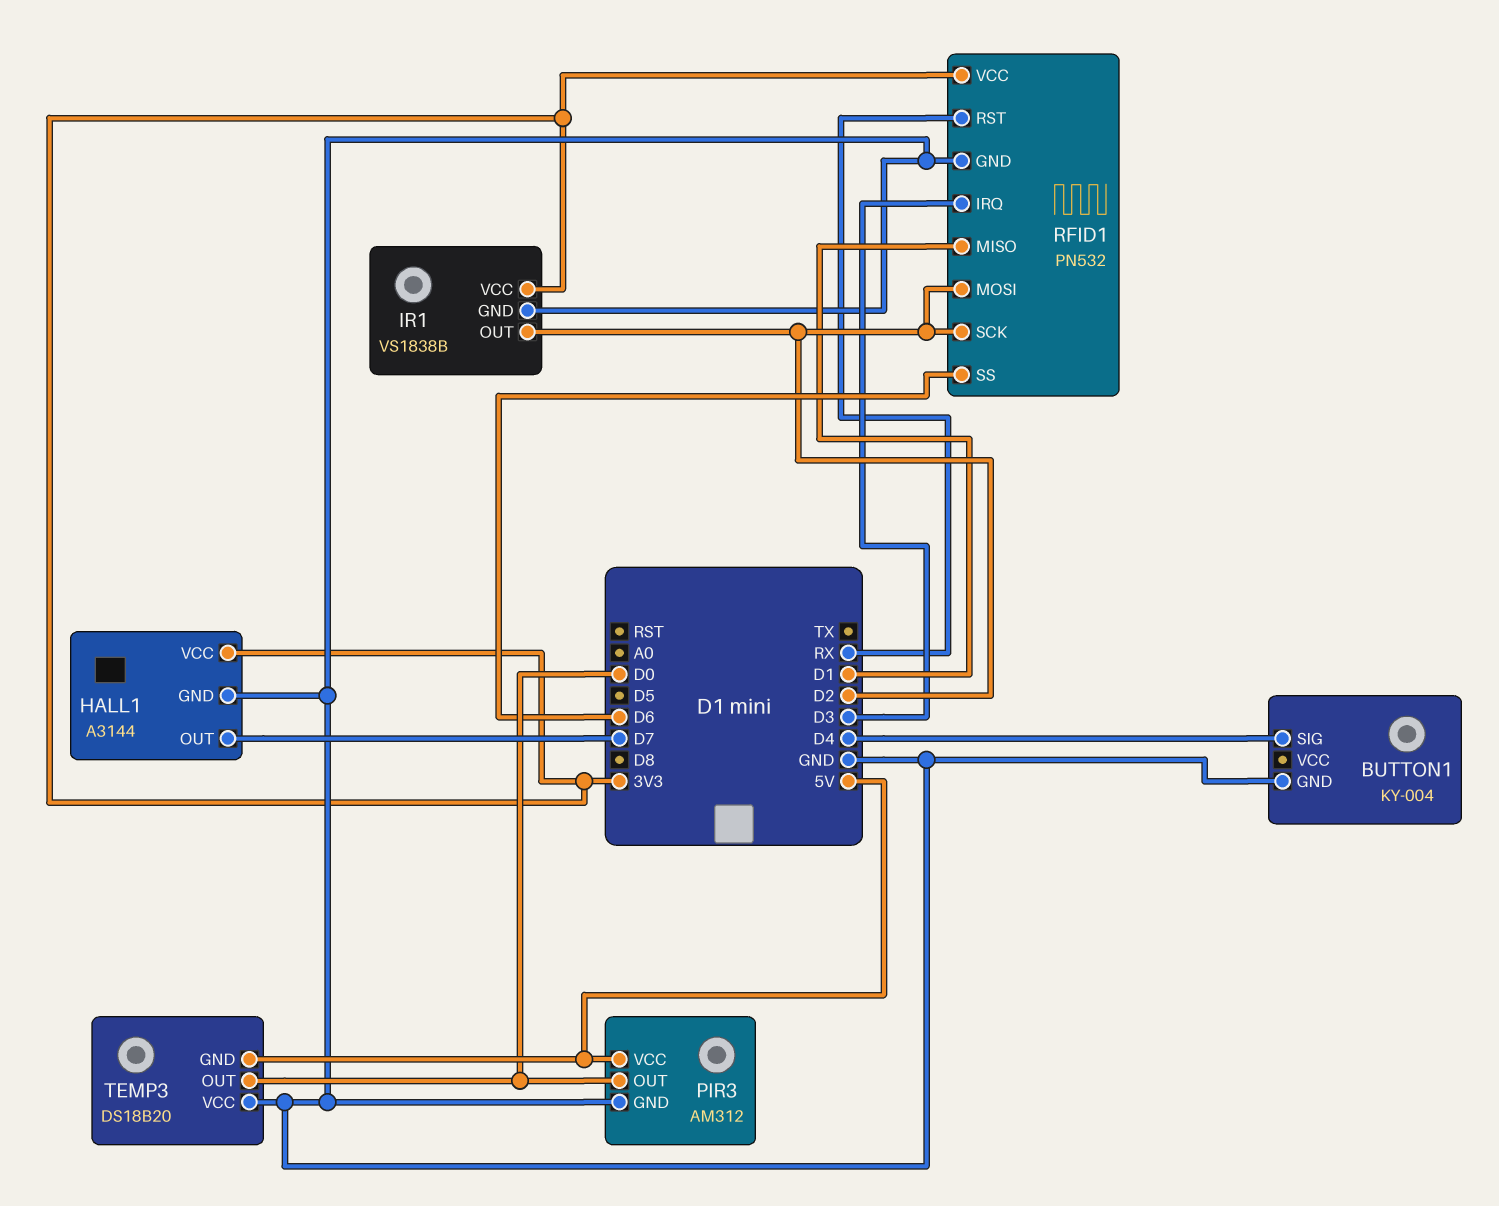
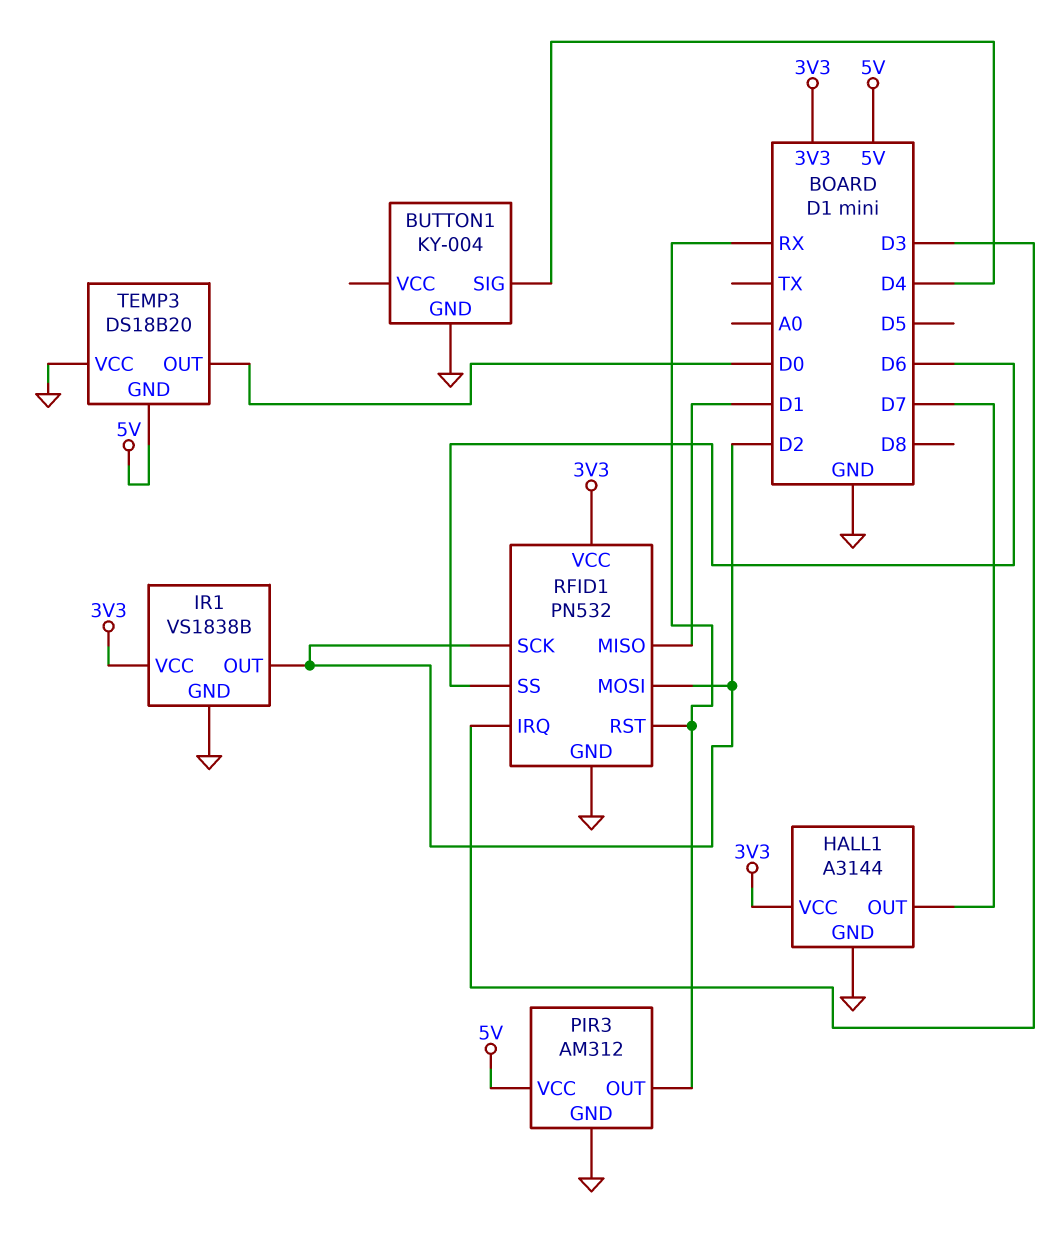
PIR3 pin OUT: D0 -> RX

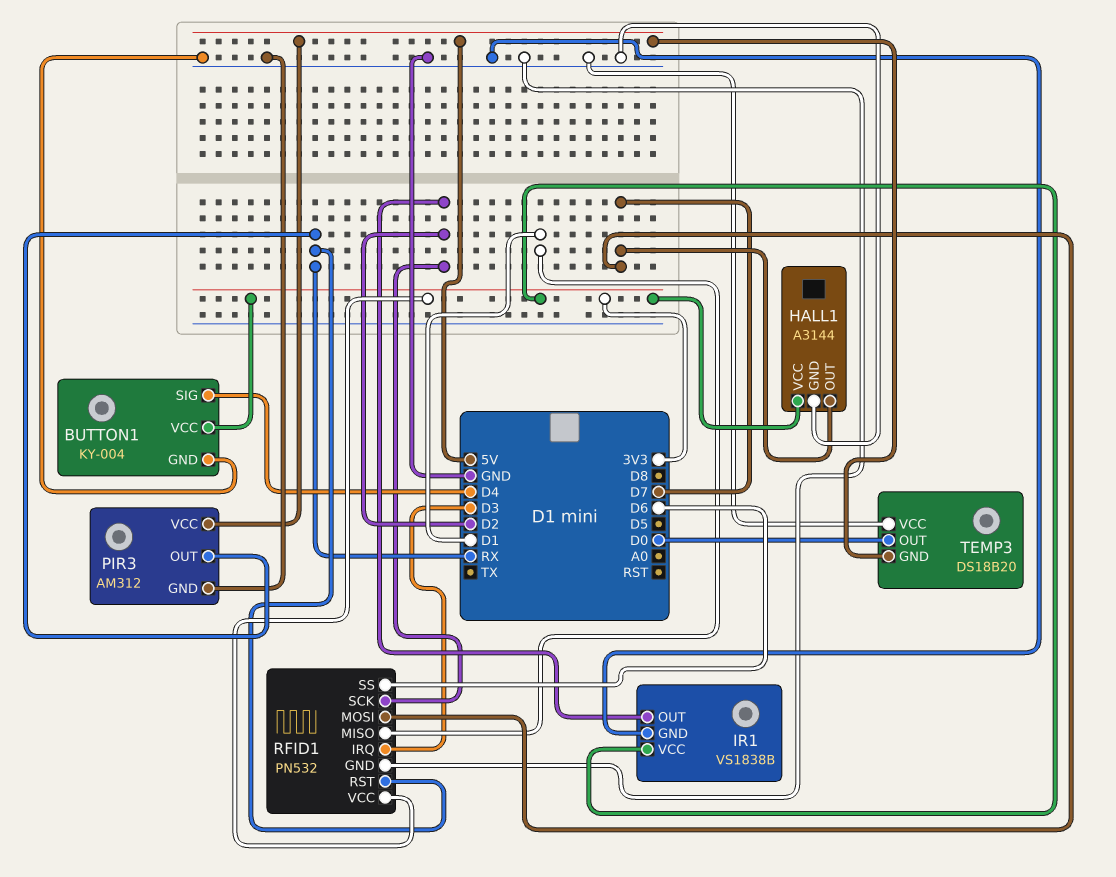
BUTTON1 pin VCC: none -> 3V3
RFID1 pin MOSI: D2 -> D7

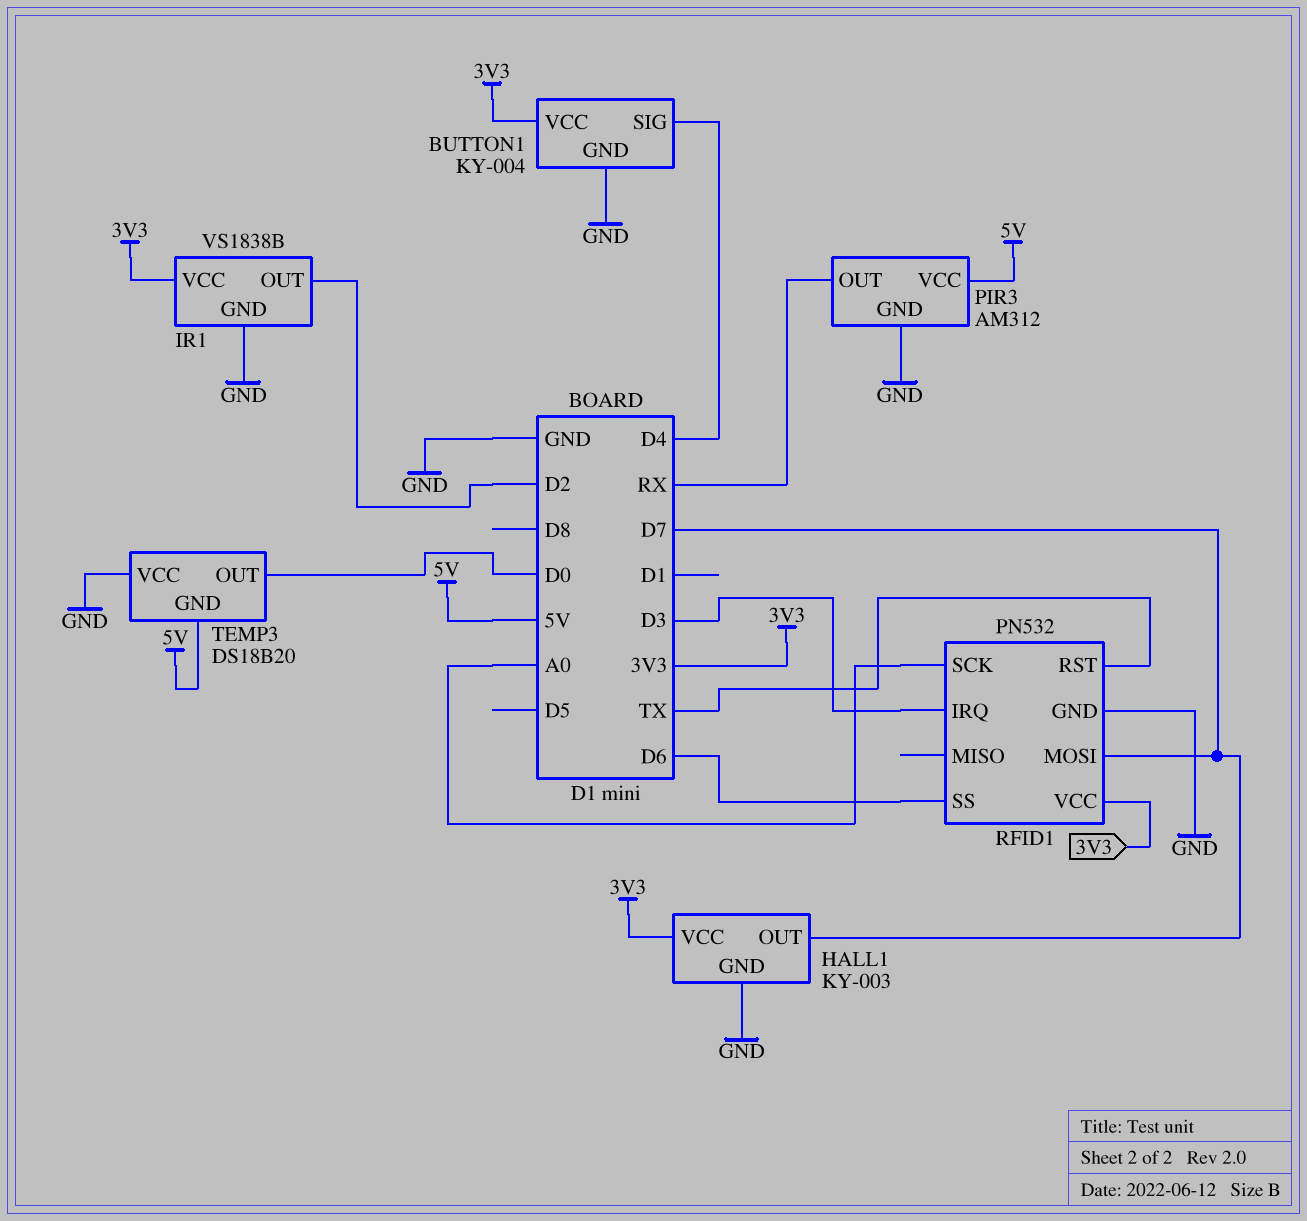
HALL1: A3144 -> KY-003
RFID1 pin MISO: D1 -> none
RFID1 pin RST: RX -> TX
RFID1 pin SCK: D2 -> A0

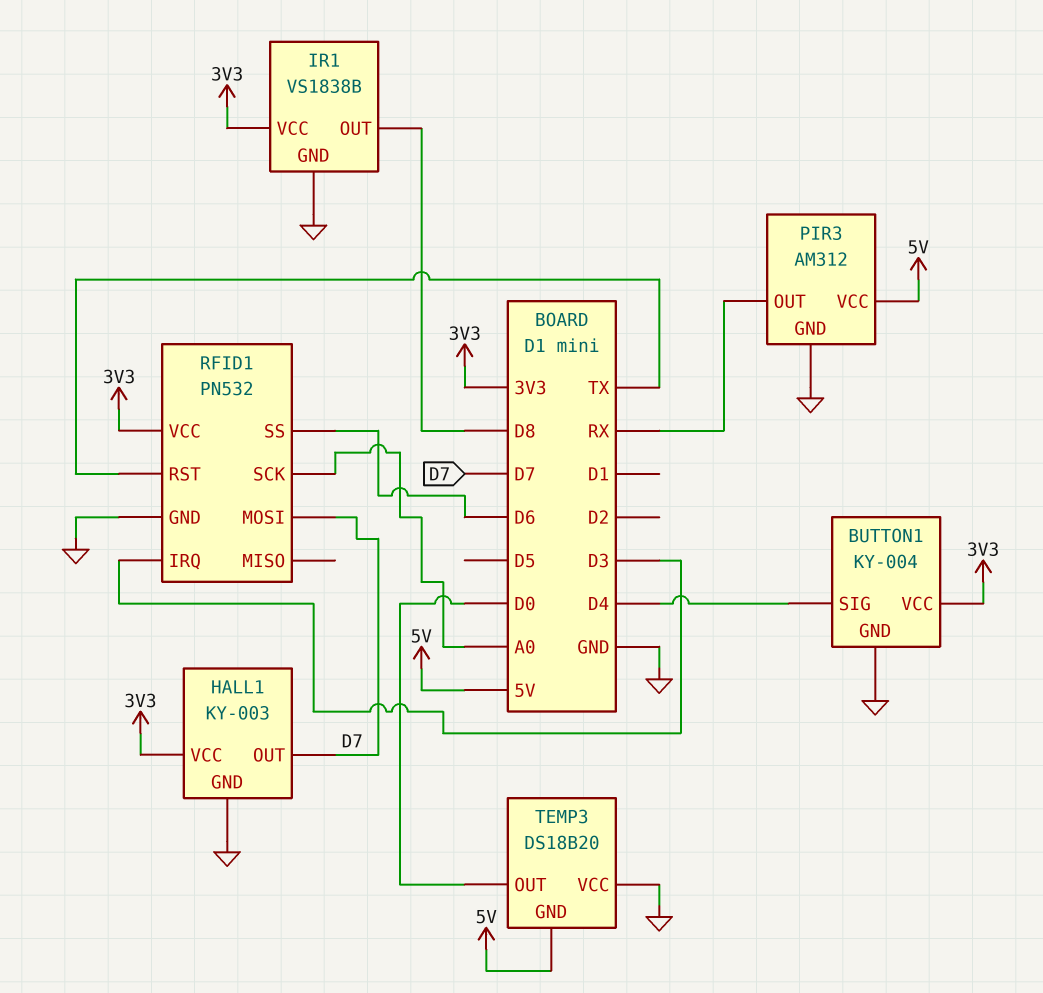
IR1 pin OUT: D2 -> D8

